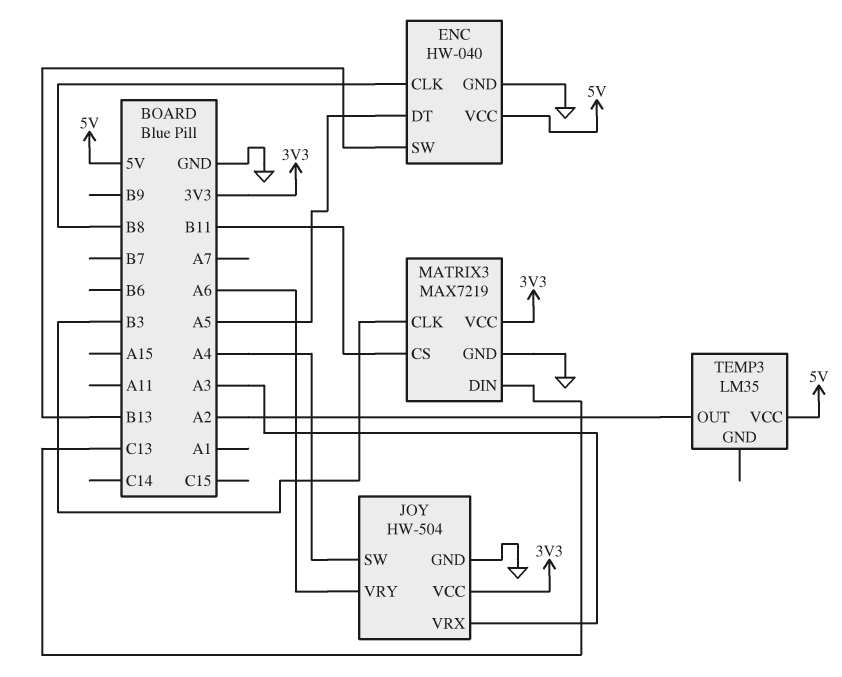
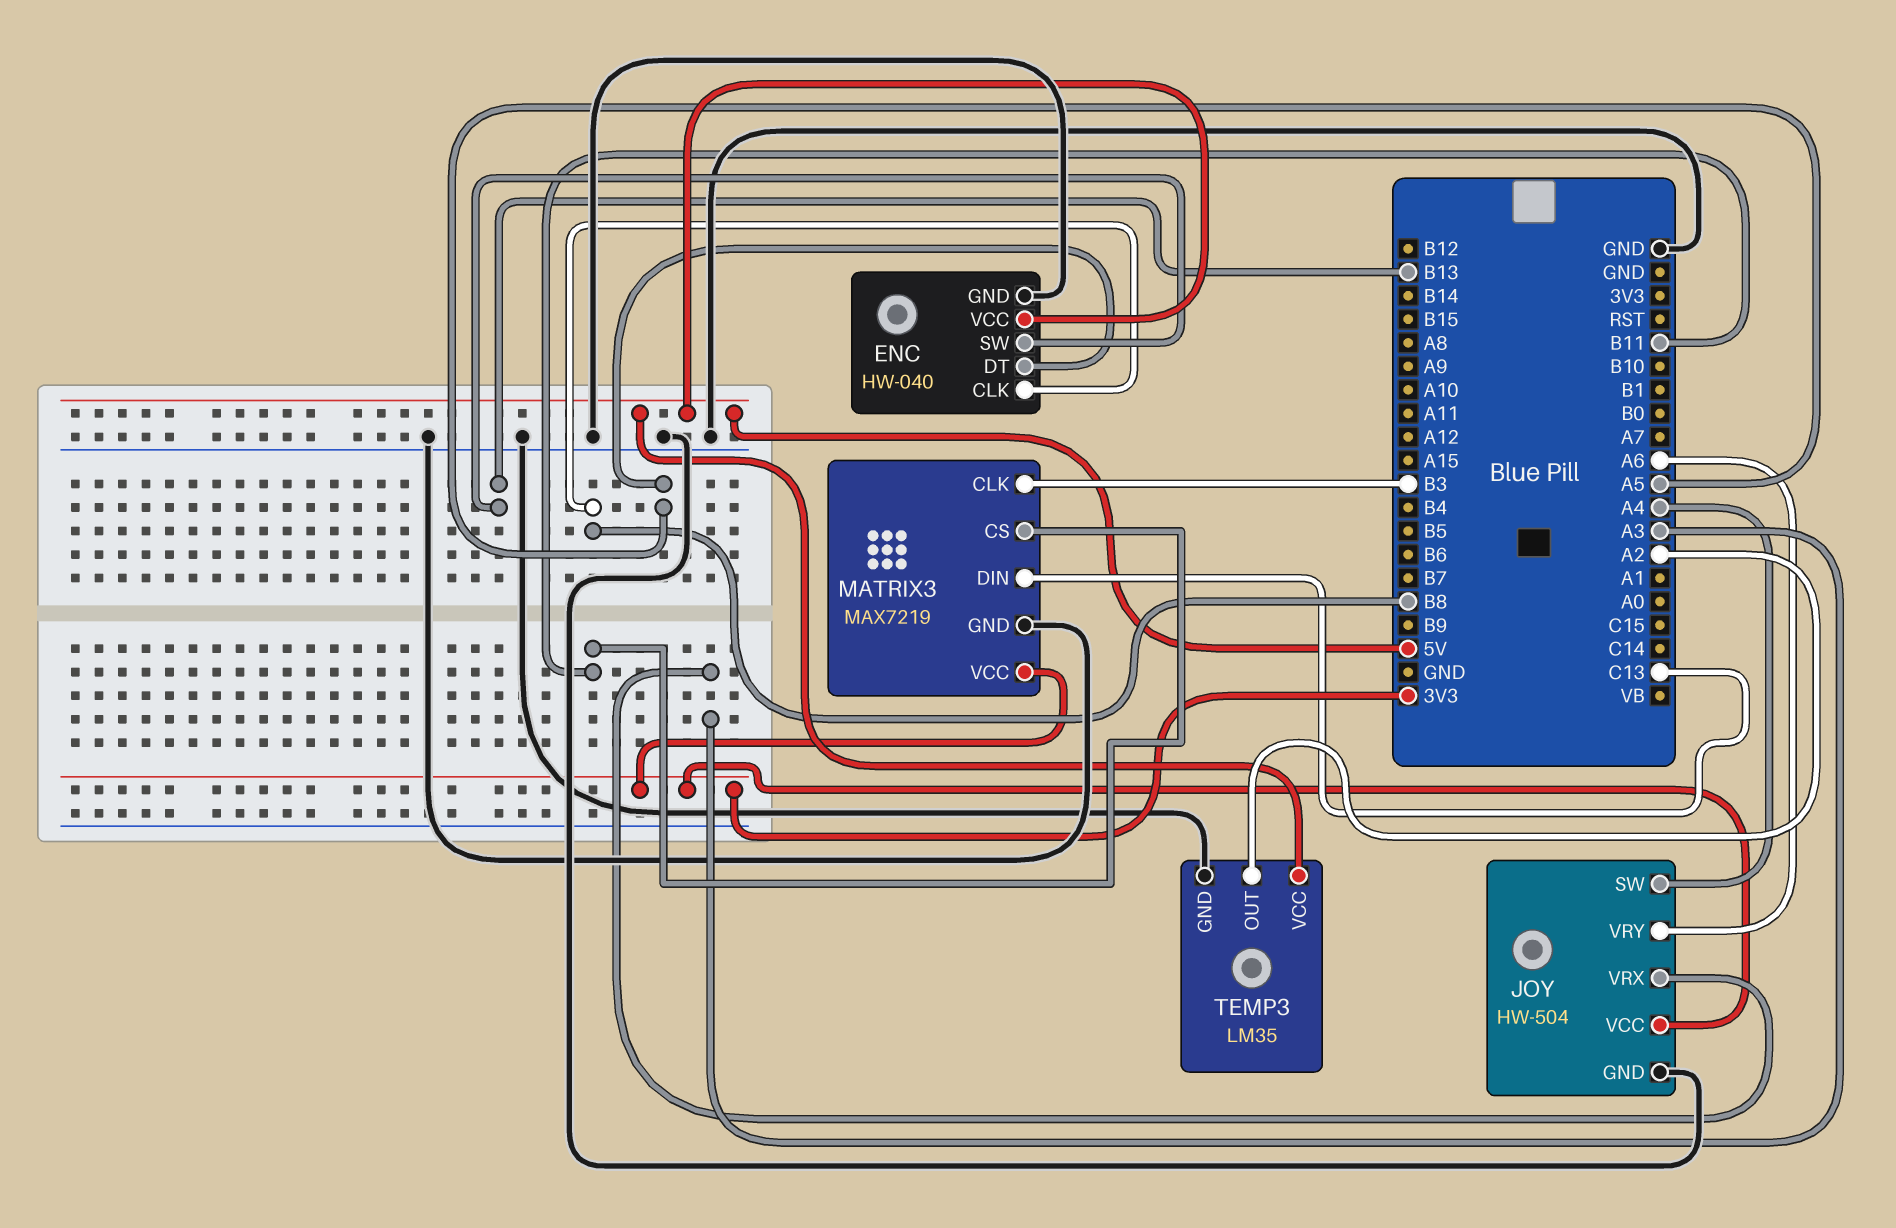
TEMP3 pin GND: none -> GND

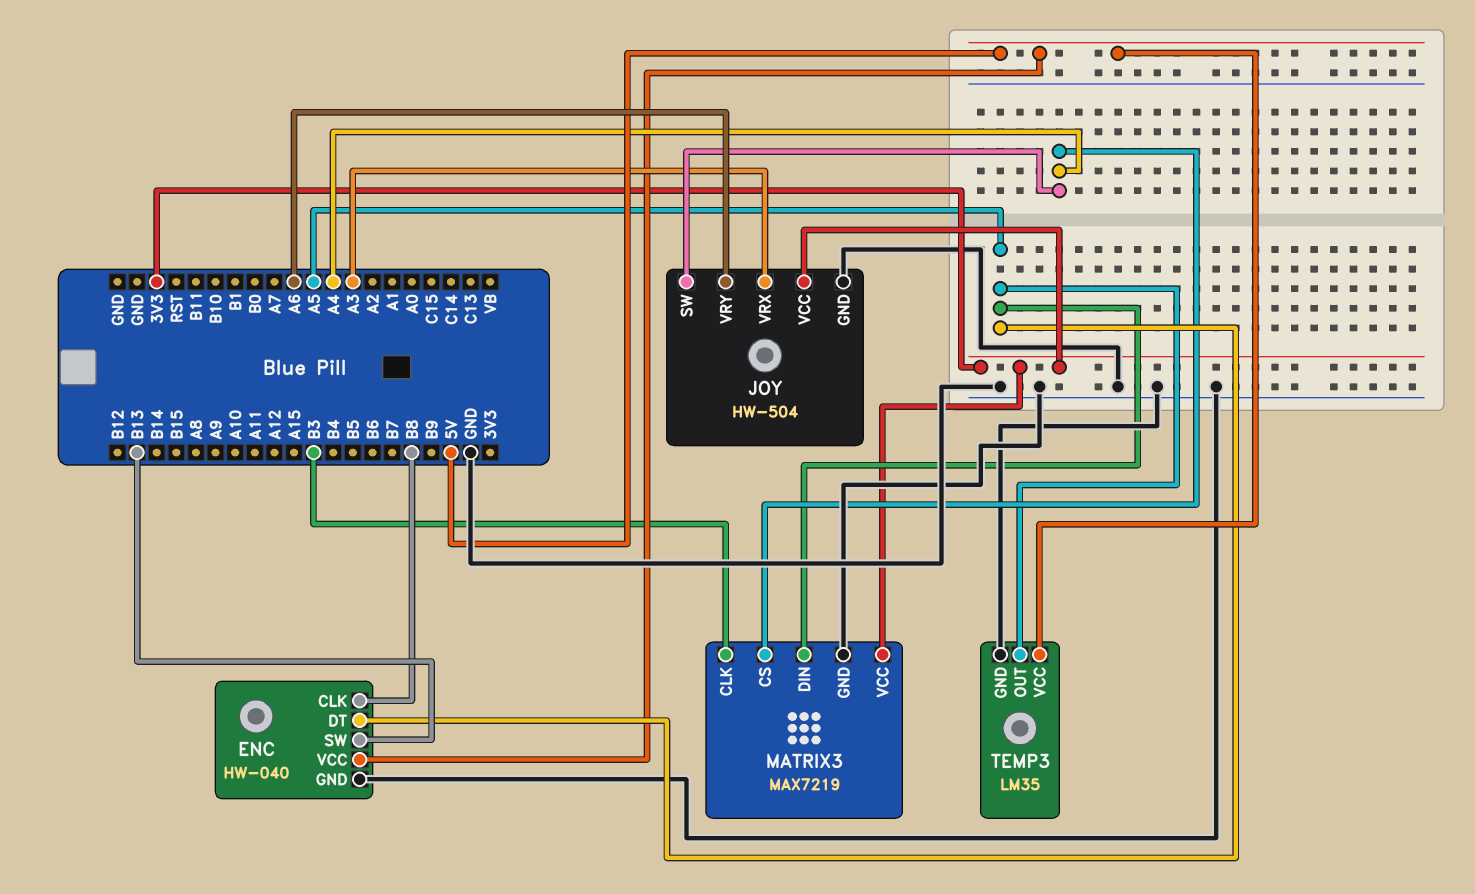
MATRIX3 pin CS: B11 -> A4
MATRIX3 pin DIN: C13 -> A5
TEMP3 pin OUT: A2 -> A5

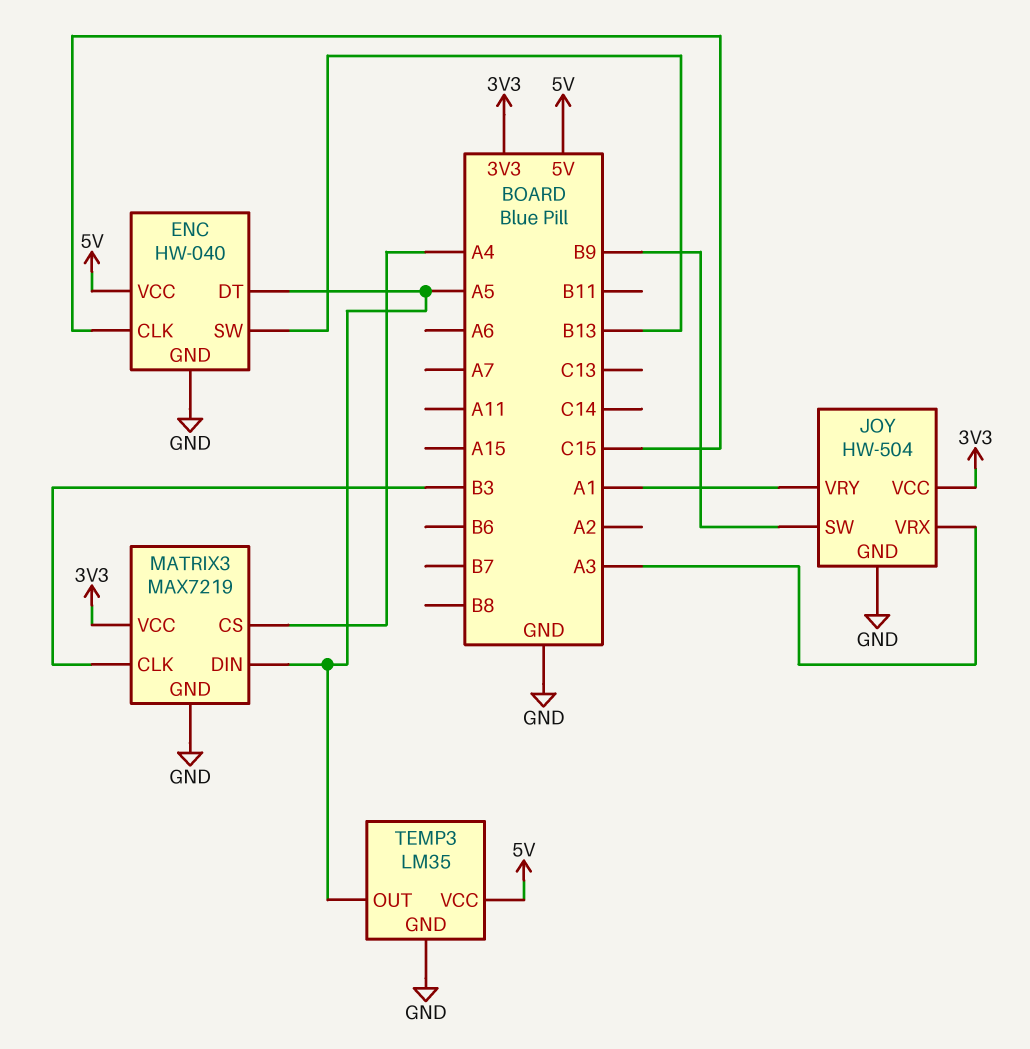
ENC pin CLK: B8 -> C15
JOY pin SW: A4 -> B9
JOY pin VRY: A6 -> A1

